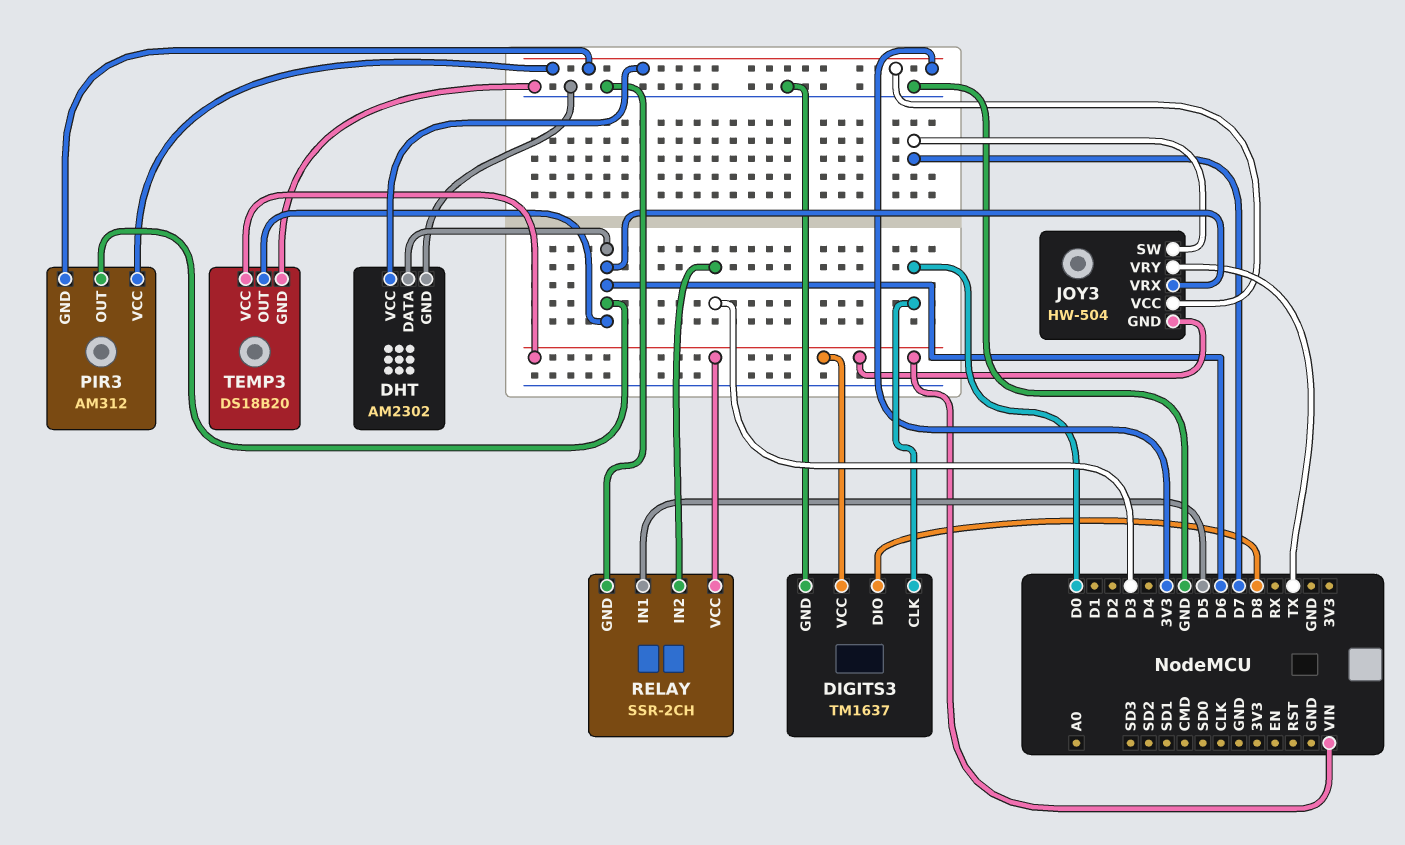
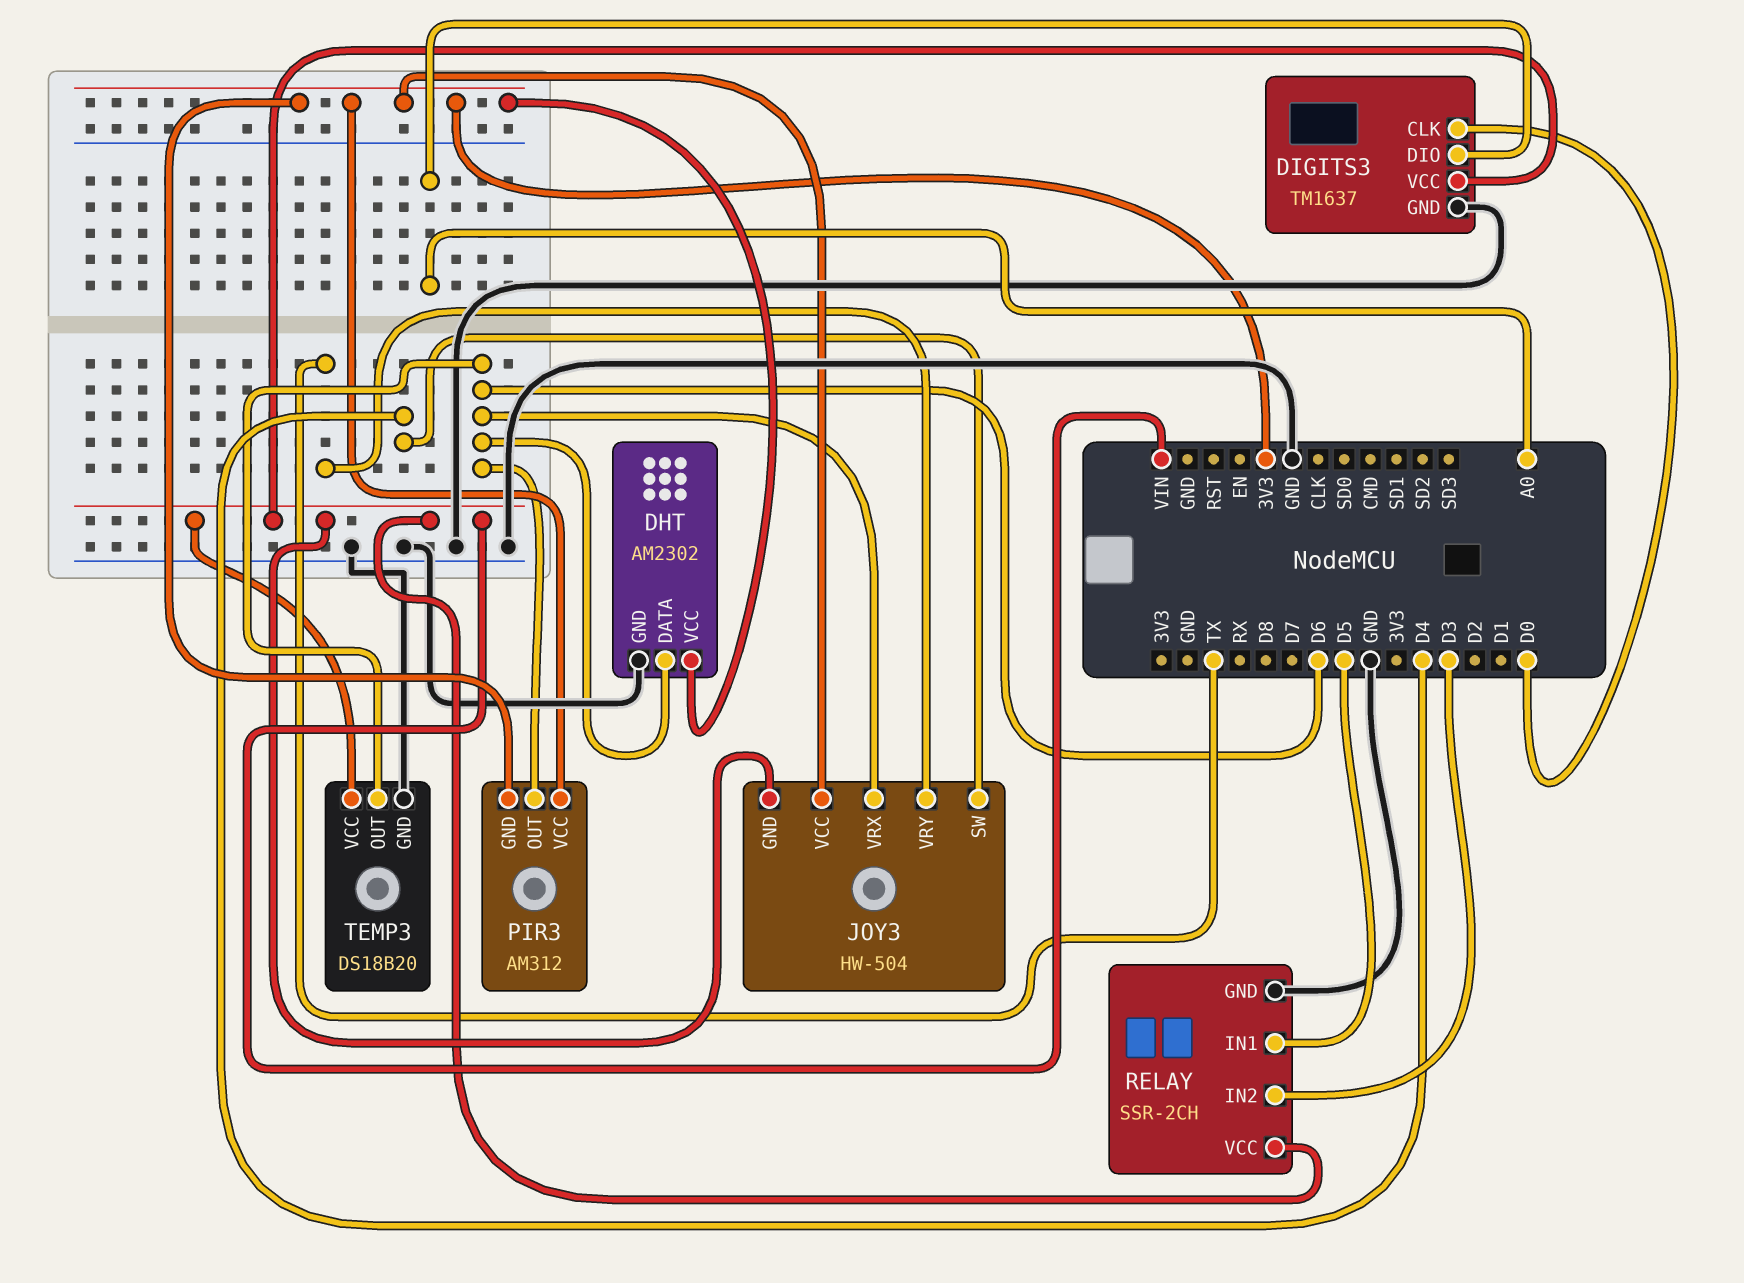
DIGITS3 pin DIO: D8 -> A0
JOY3 pin SW: D7 -> D4

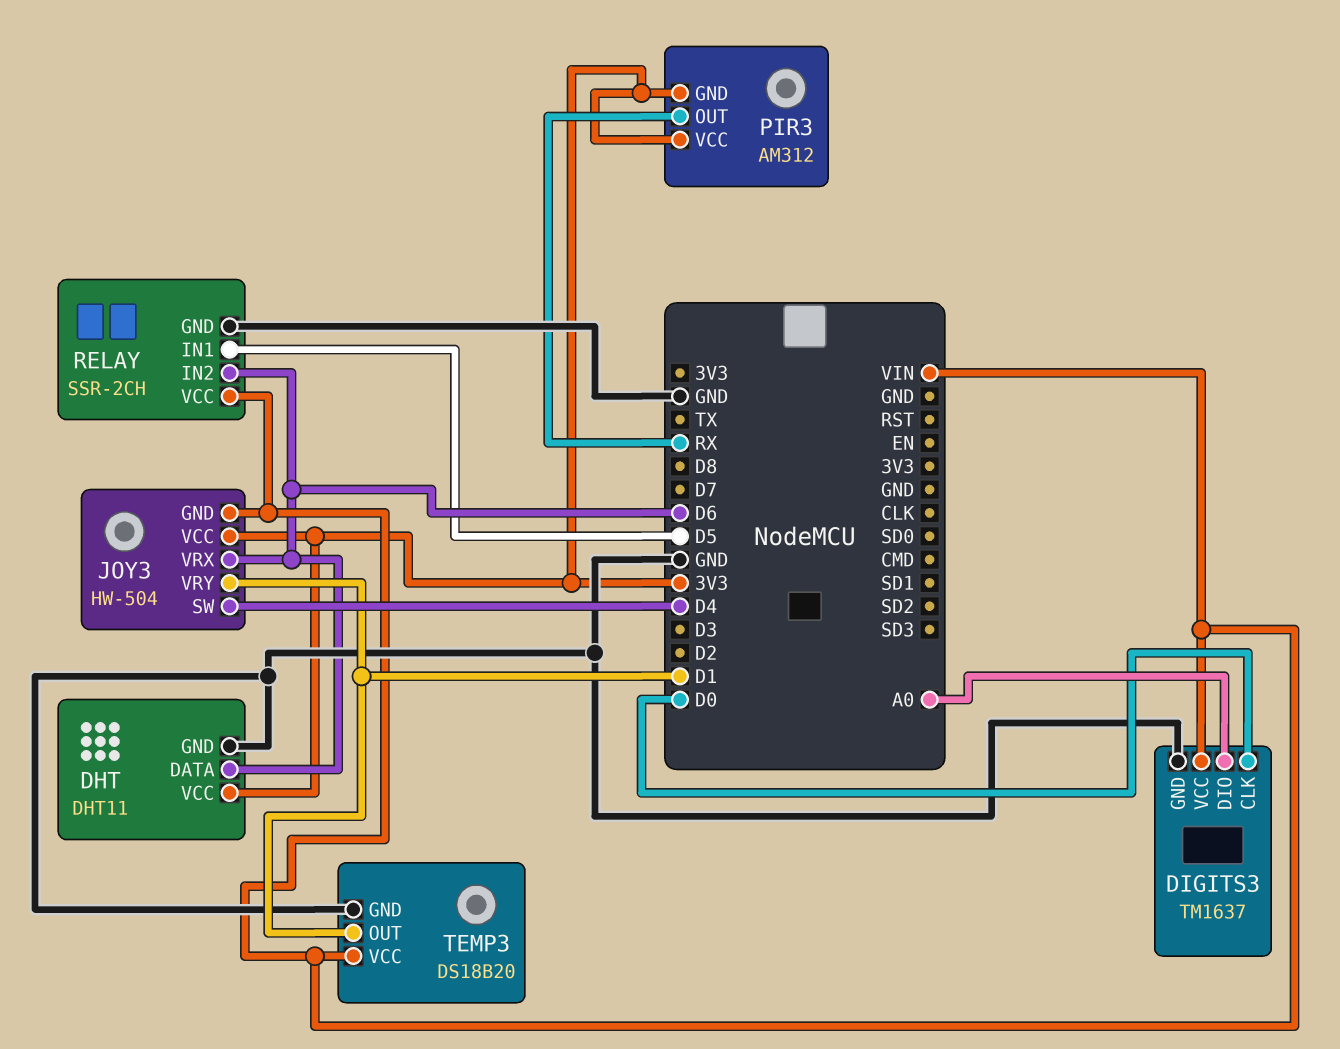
DHT: AM2302 -> DHT11
JOY3 pin VRY: TX -> D1
PIR3 pin OUT: D6 -> RX
RELAY pin IN2: D3 -> D6
TEMP3 pin OUT: D6 -> D1

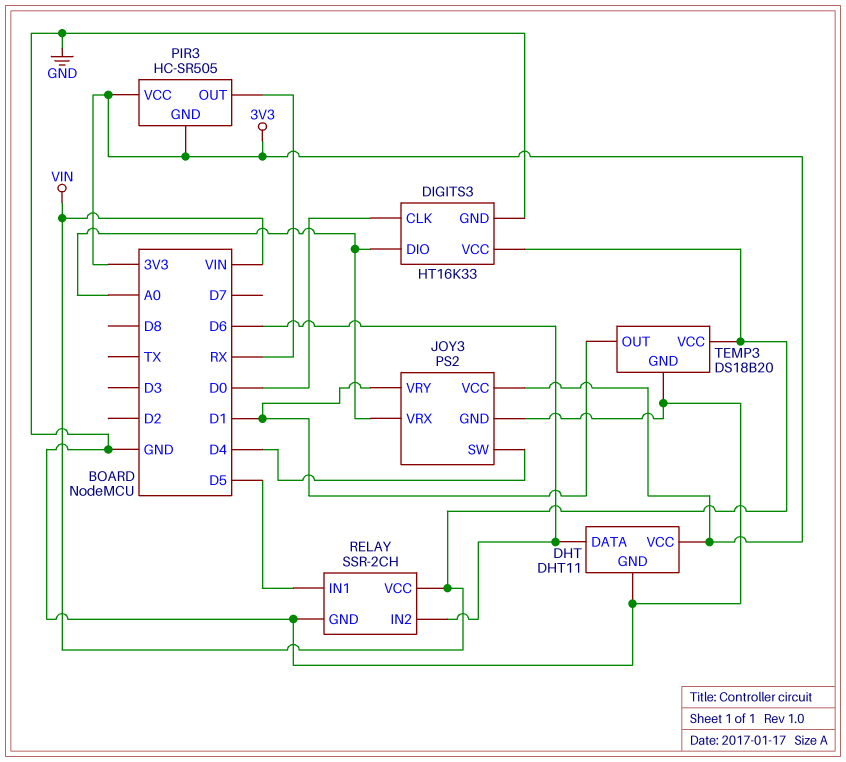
DIGITS3: TM1637 -> HT16K33
JOY3: HW-504 -> PS2
JOY3 pin GND: VIN -> GND
JOY3 pin VRX: D6 -> A0
PIR3: AM312 -> HC-SR505

